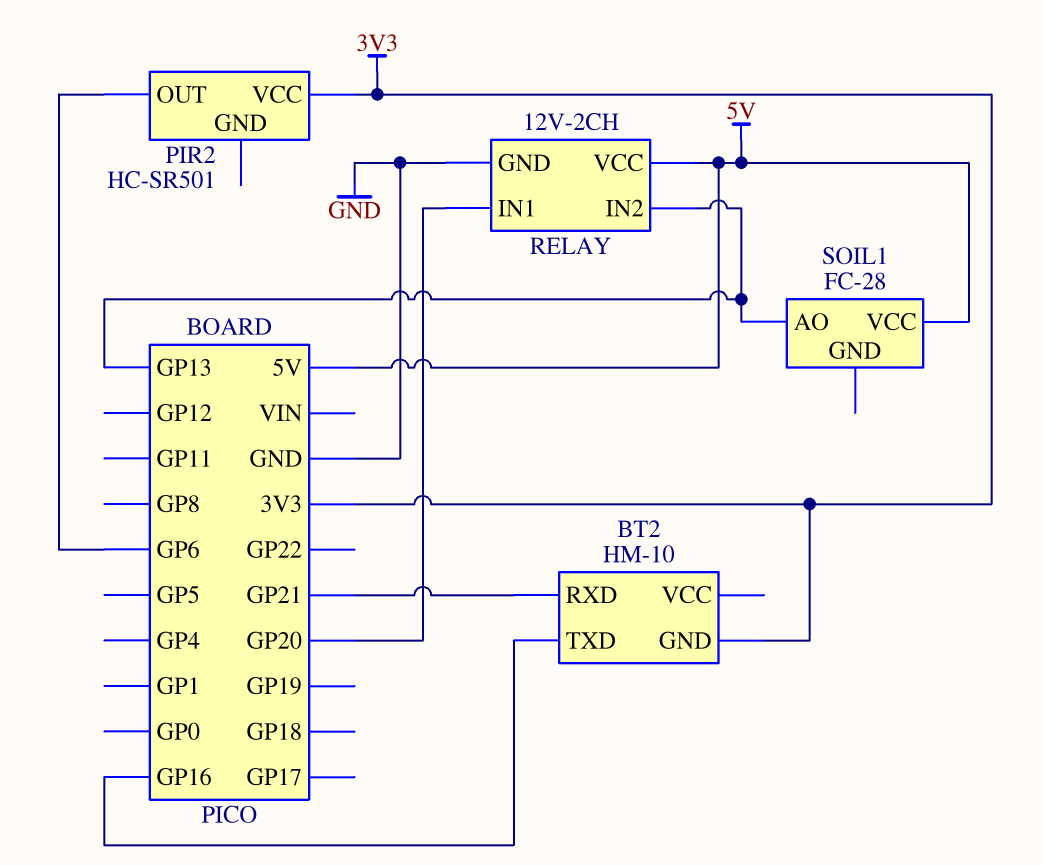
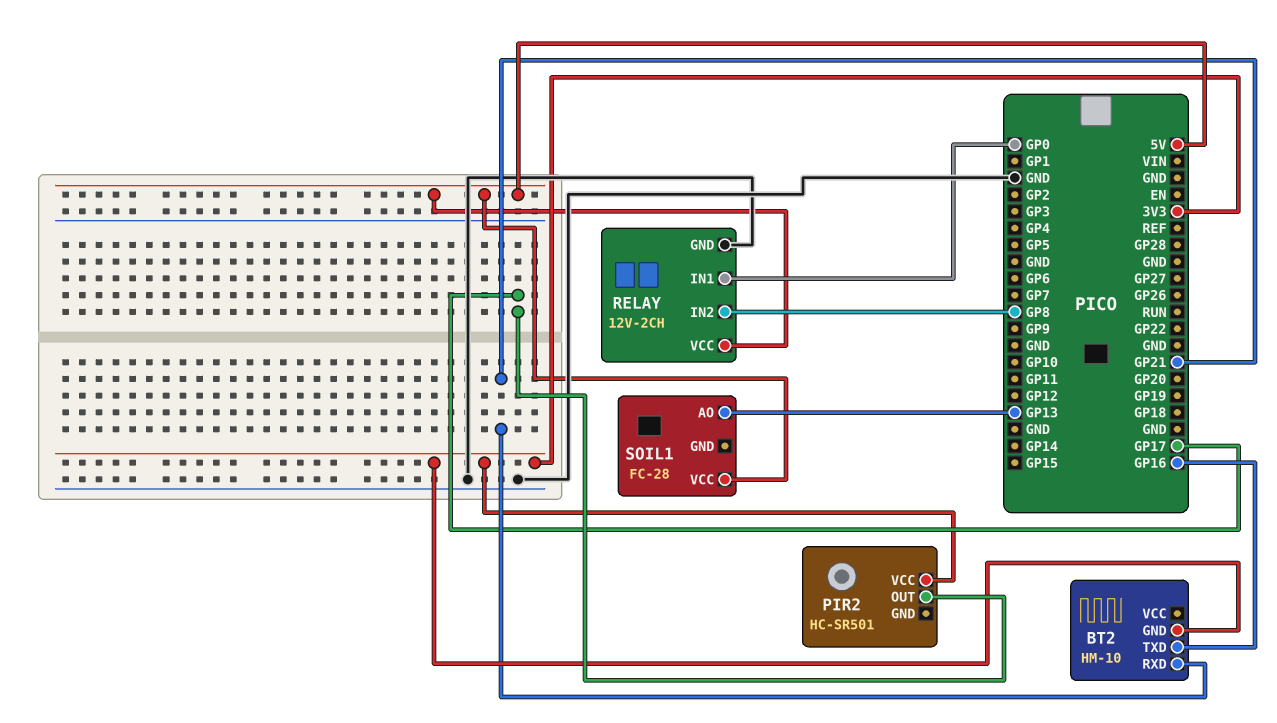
PIR2 pin OUT: GP6 -> GP17
RELAY pin IN1: GP20 -> GP0
RELAY pin IN2: GP13 -> GP8

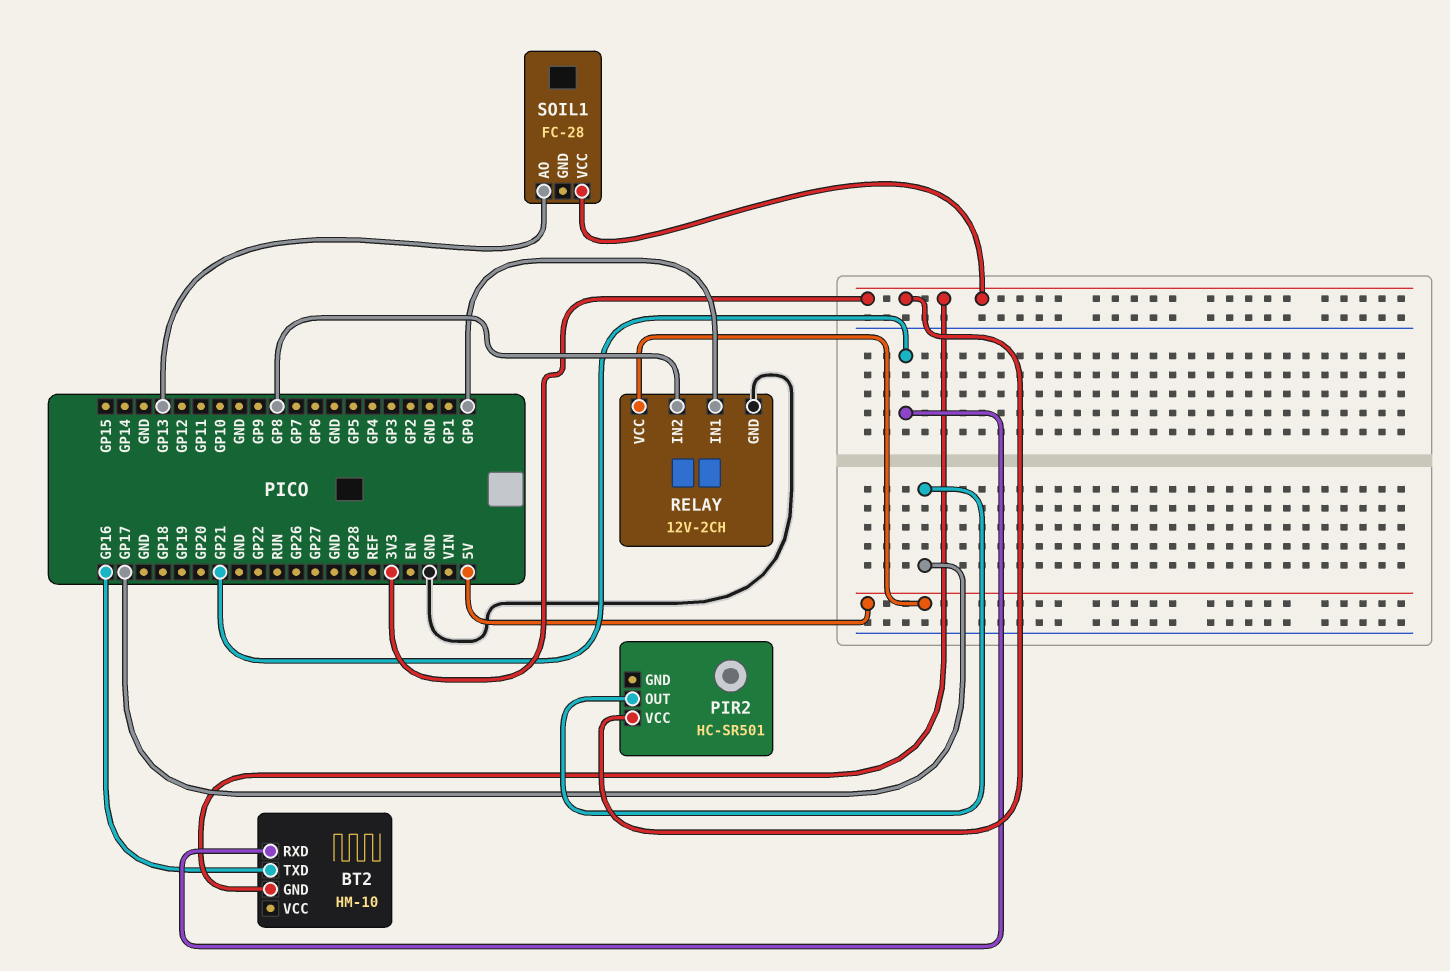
SOIL1 pin VCC: 5V -> 3V3

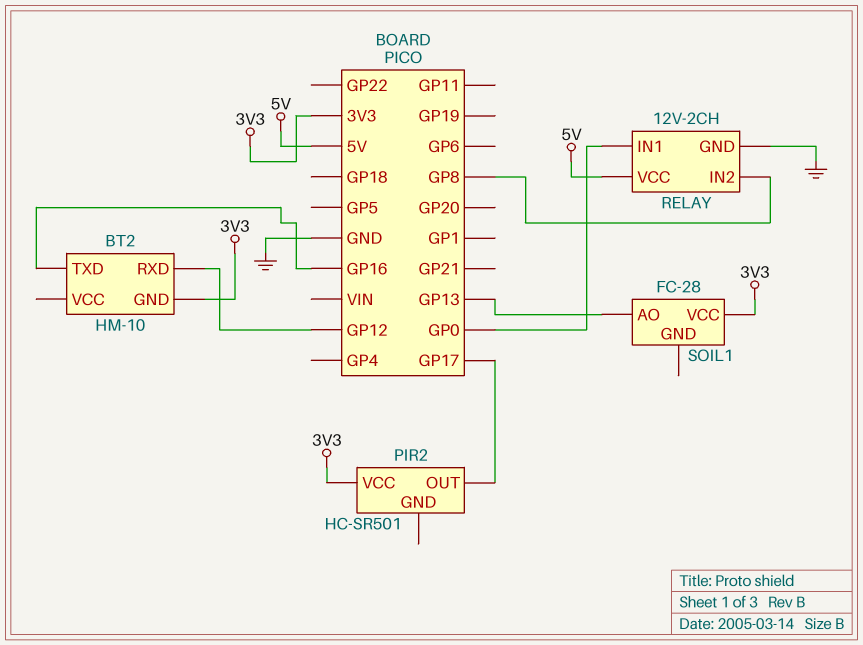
BT2 pin RXD: GP21 -> GP12

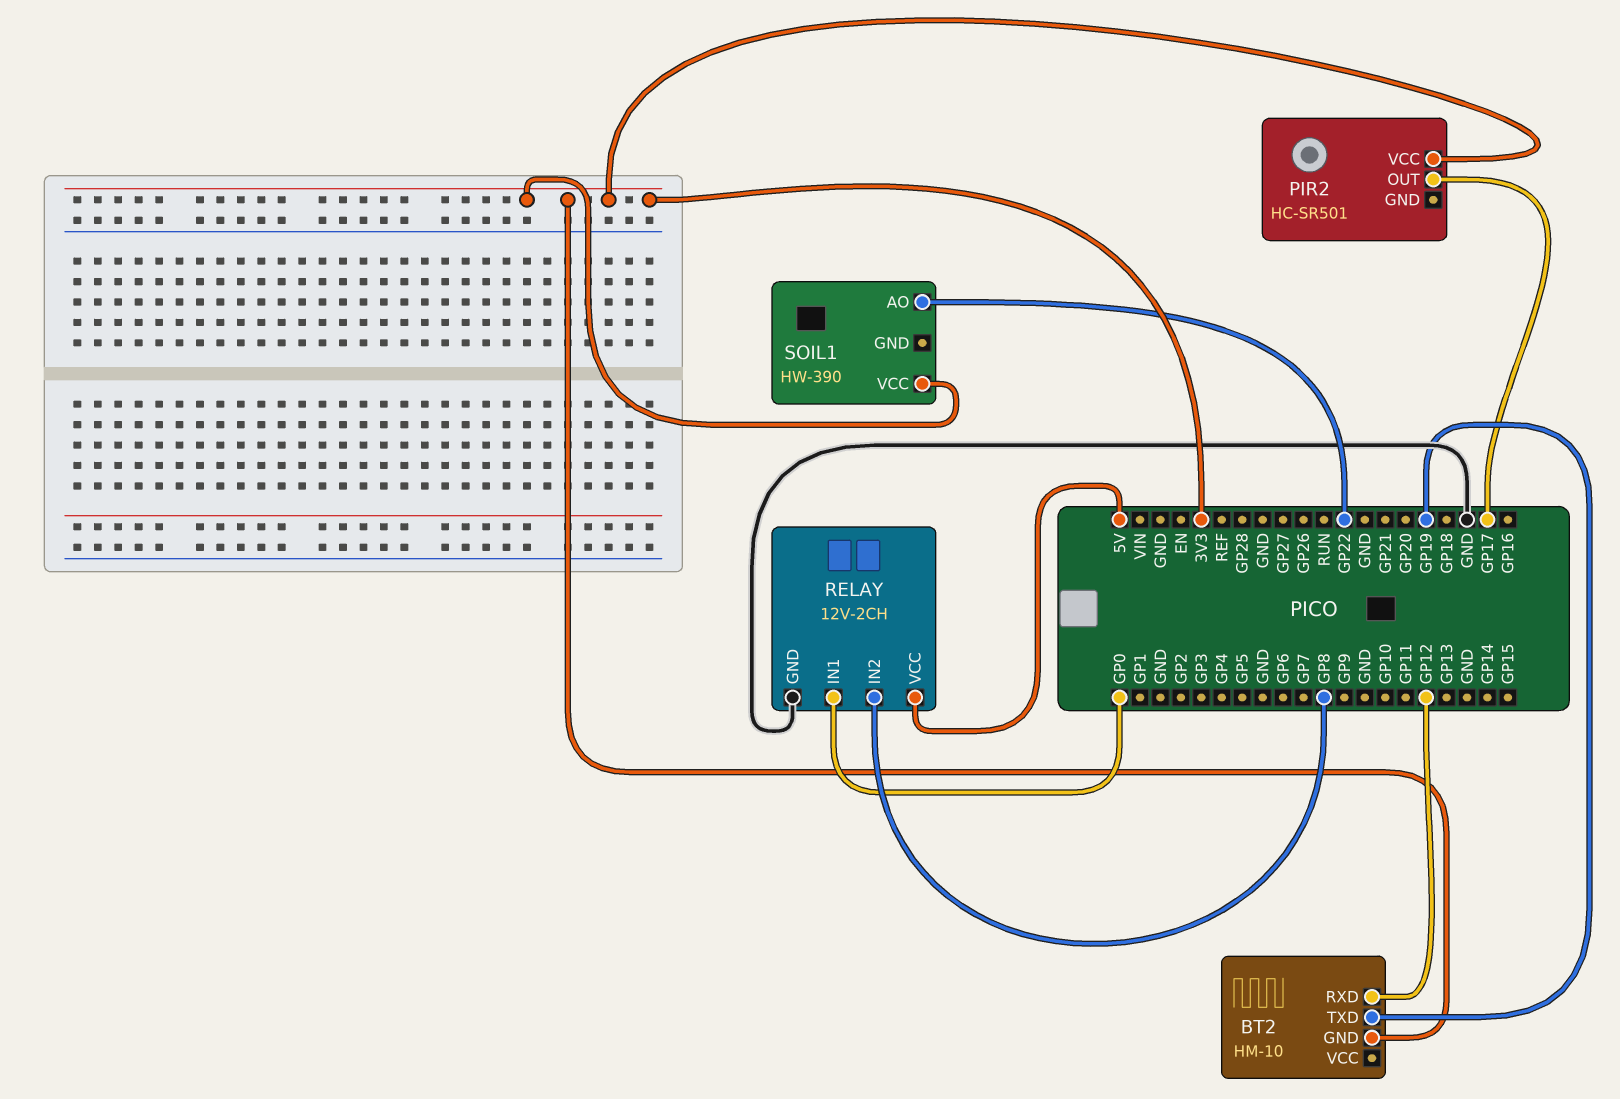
BT2 pin TXD: GP16 -> GP19
SOIL1: FC-28 -> HW-390
SOIL1 pin AO: GP13 -> GP22

